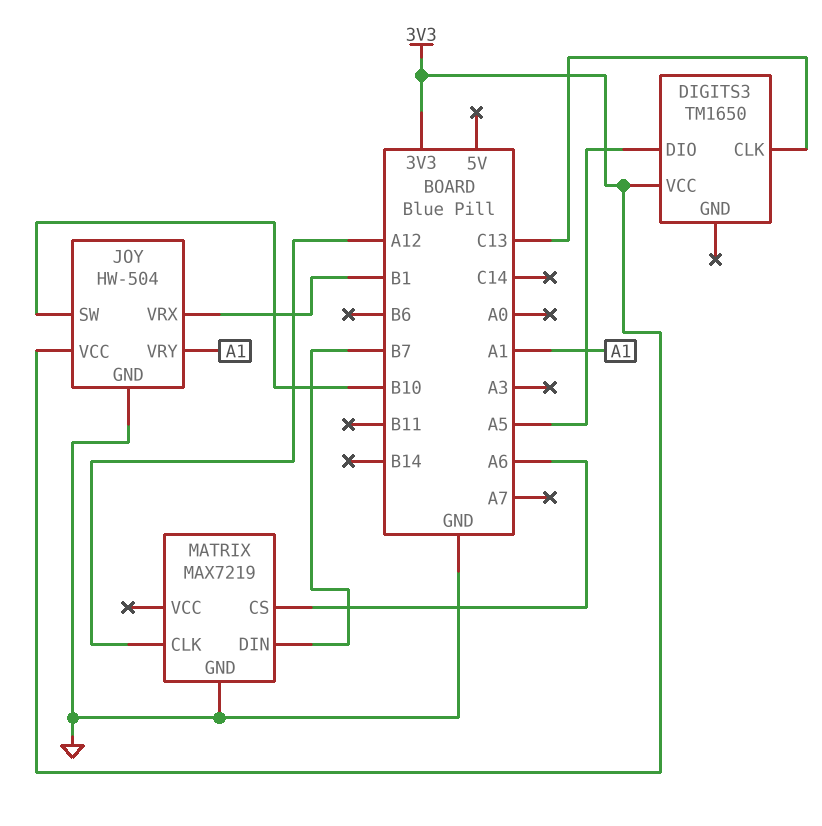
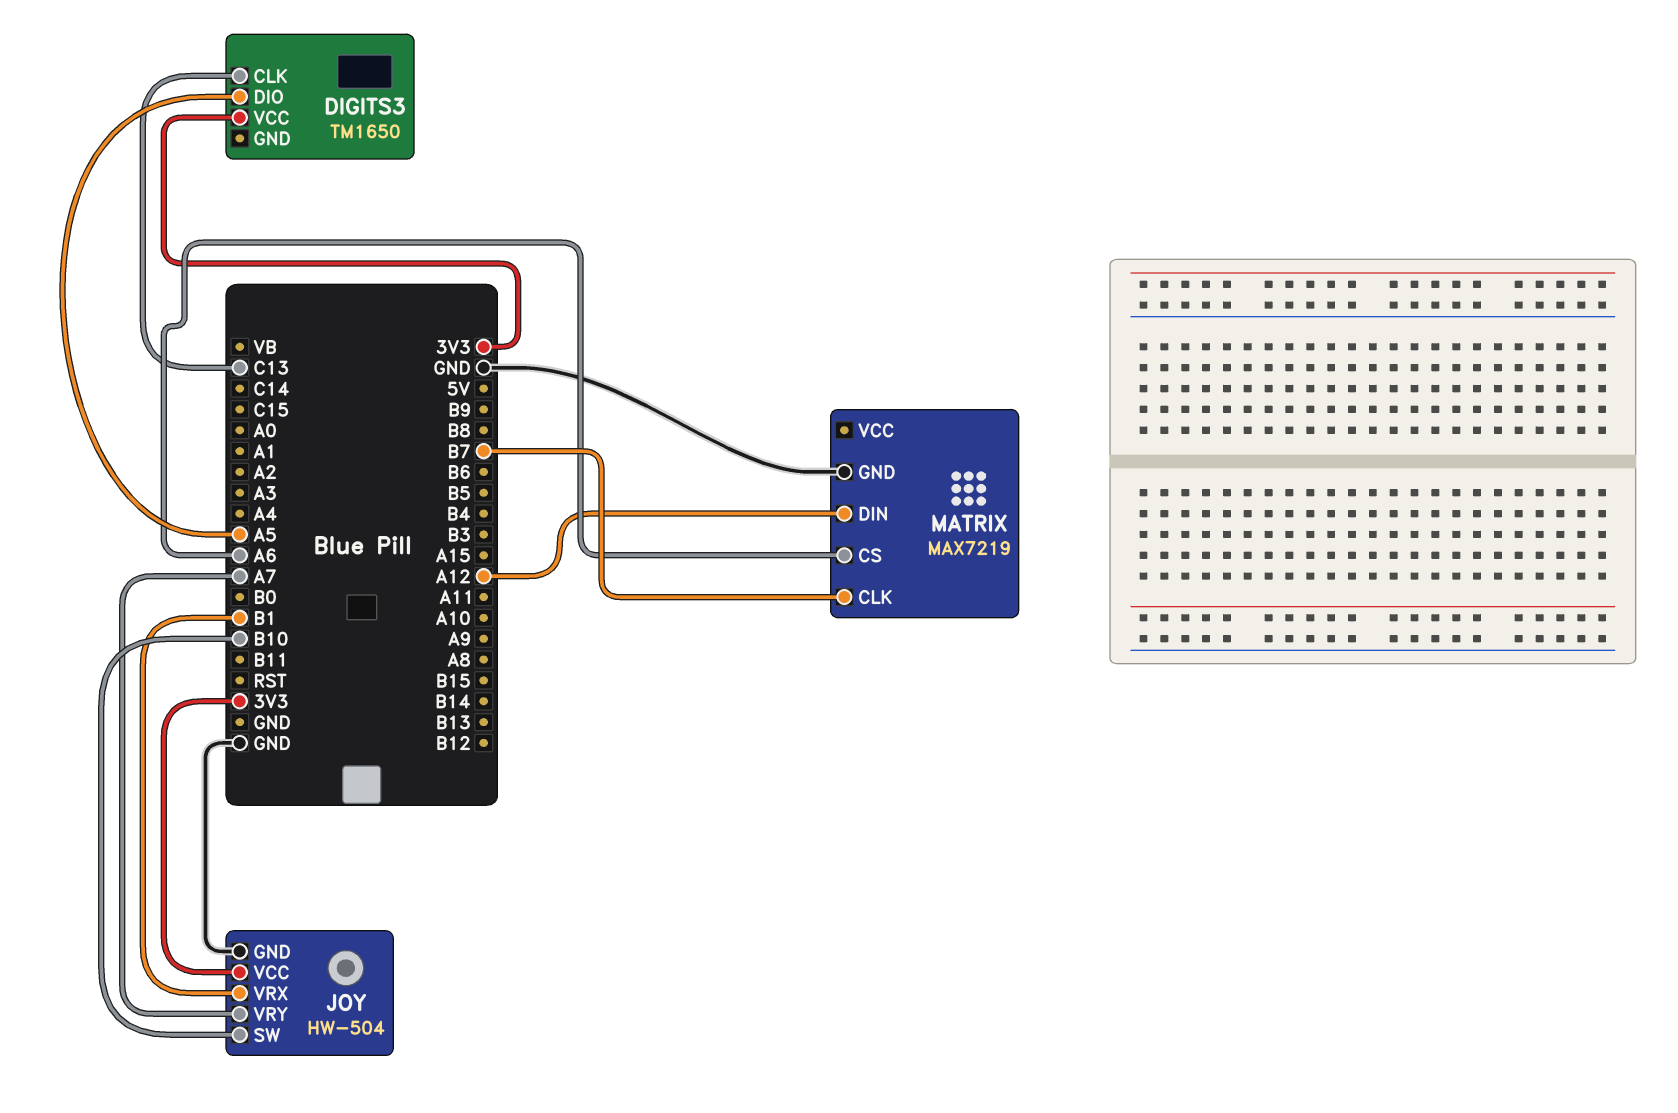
JOY pin VRY: A1 -> A7
MATRIX pin CLK: A12 -> B7
MATRIX pin DIN: B7 -> A12

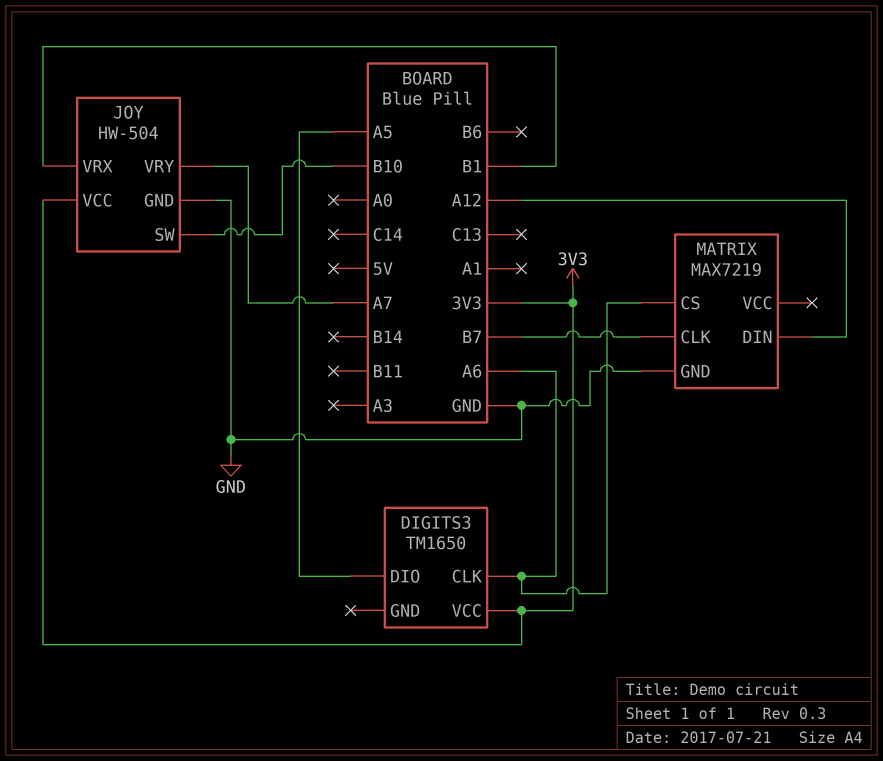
DIGITS3 pin CLK: C13 -> A6

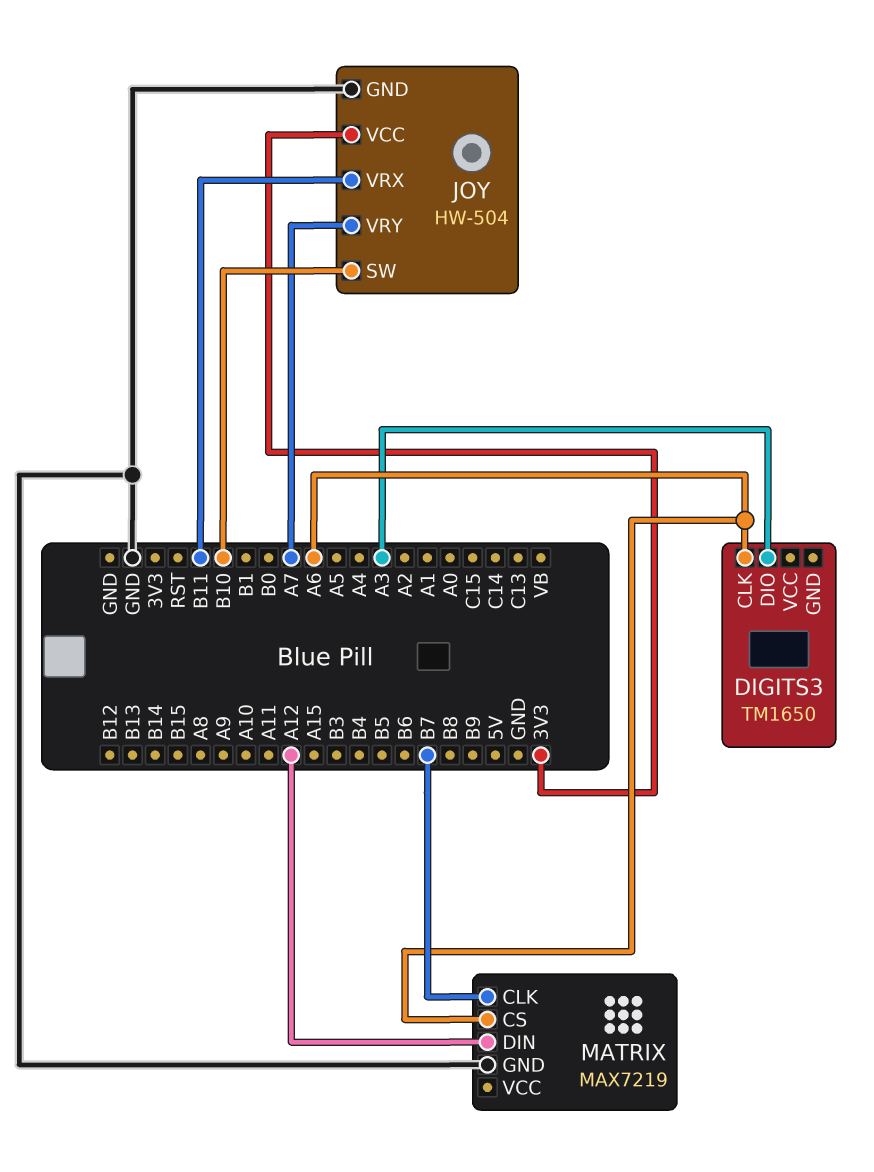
DIGITS3 pin DIO: A5 -> A3
DIGITS3 pin VCC: 3V3 -> none
JOY pin VRX: B1 -> B11

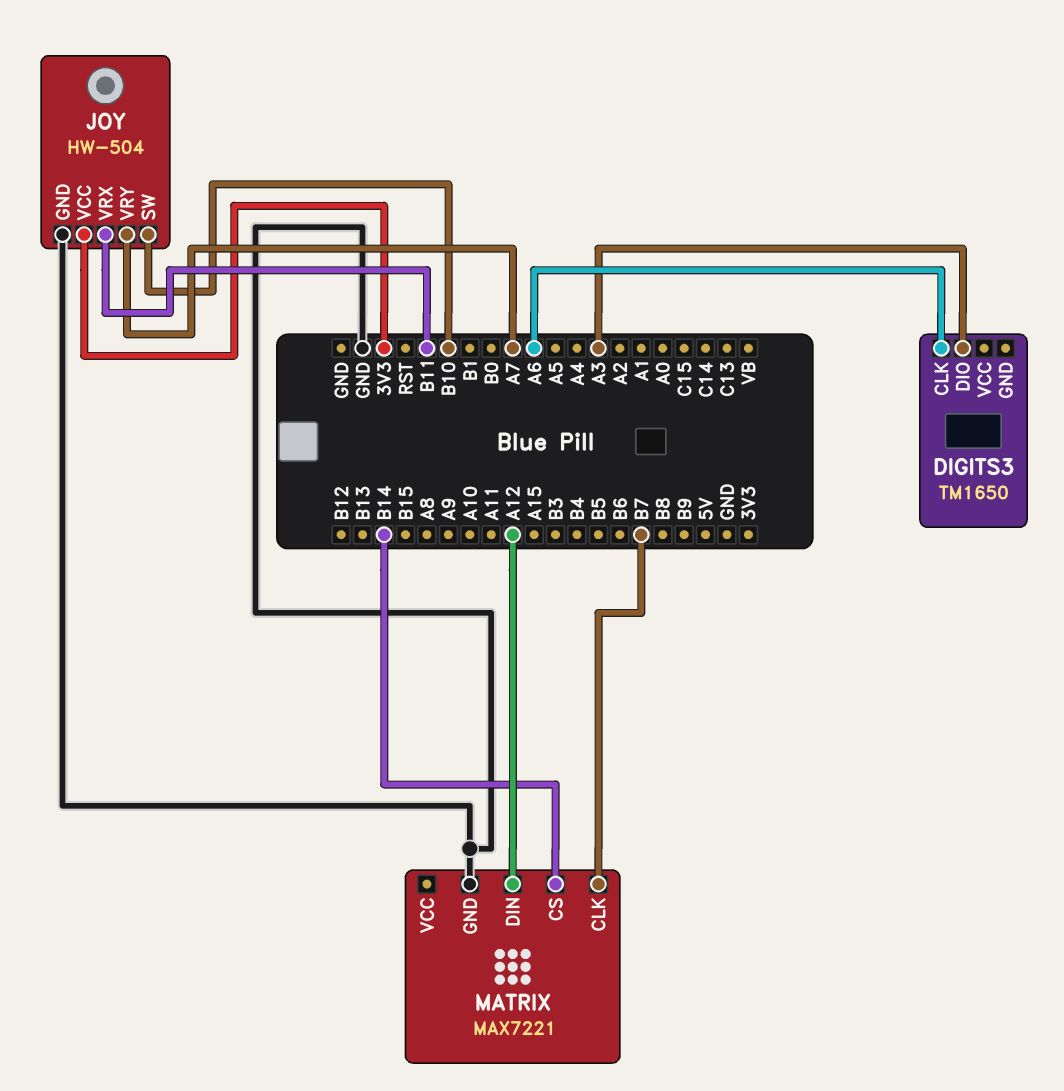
MATRIX: MAX7219 -> MAX7221
MATRIX pin CS: A6 -> B14

